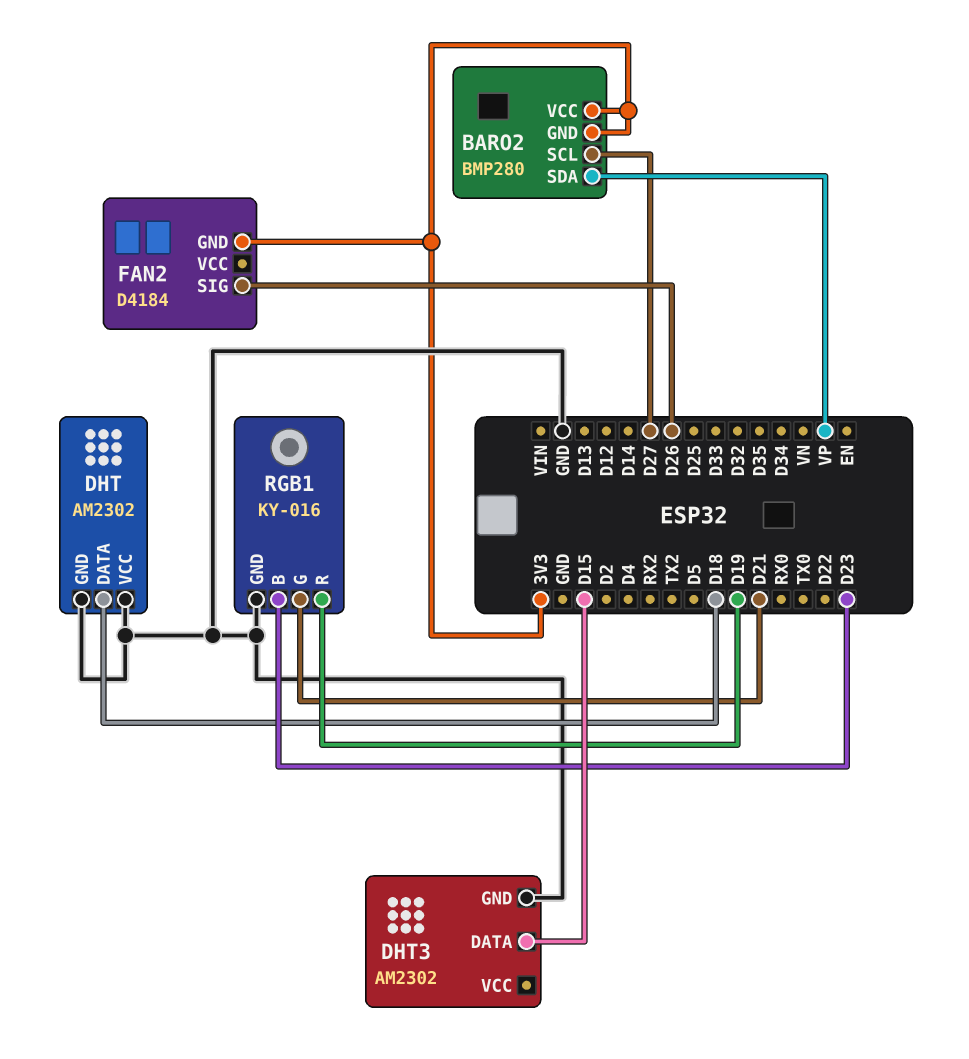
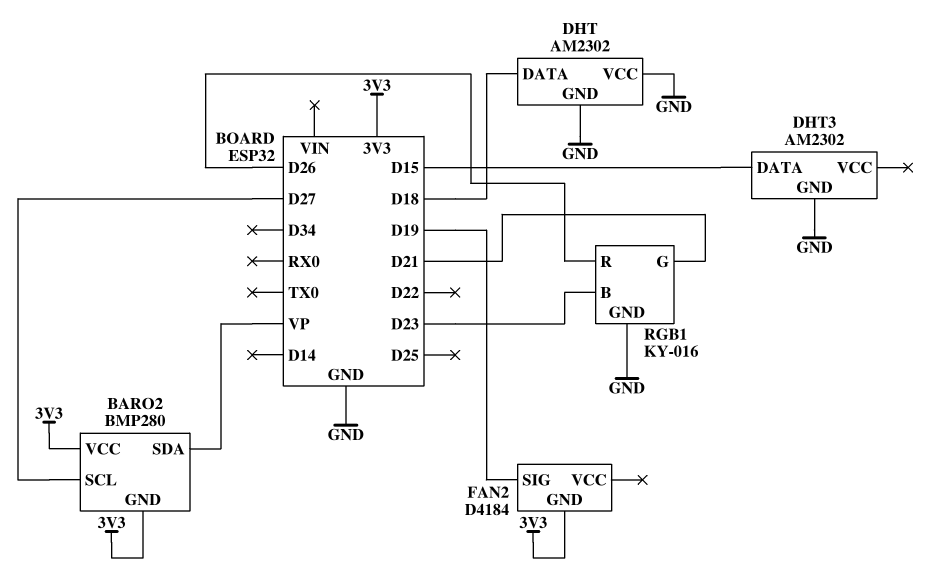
FAN2 pin SIG: D26 -> D19
RGB1 pin R: D19 -> D26

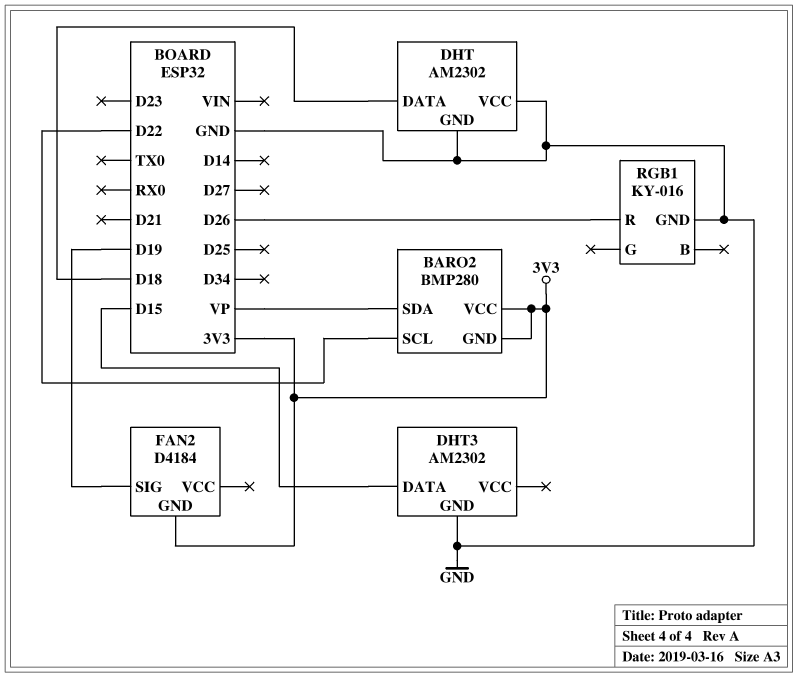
BARO2 pin SCL: D27 -> D22
RGB1 pin B: D23 -> none
RGB1 pin G: D21 -> none

